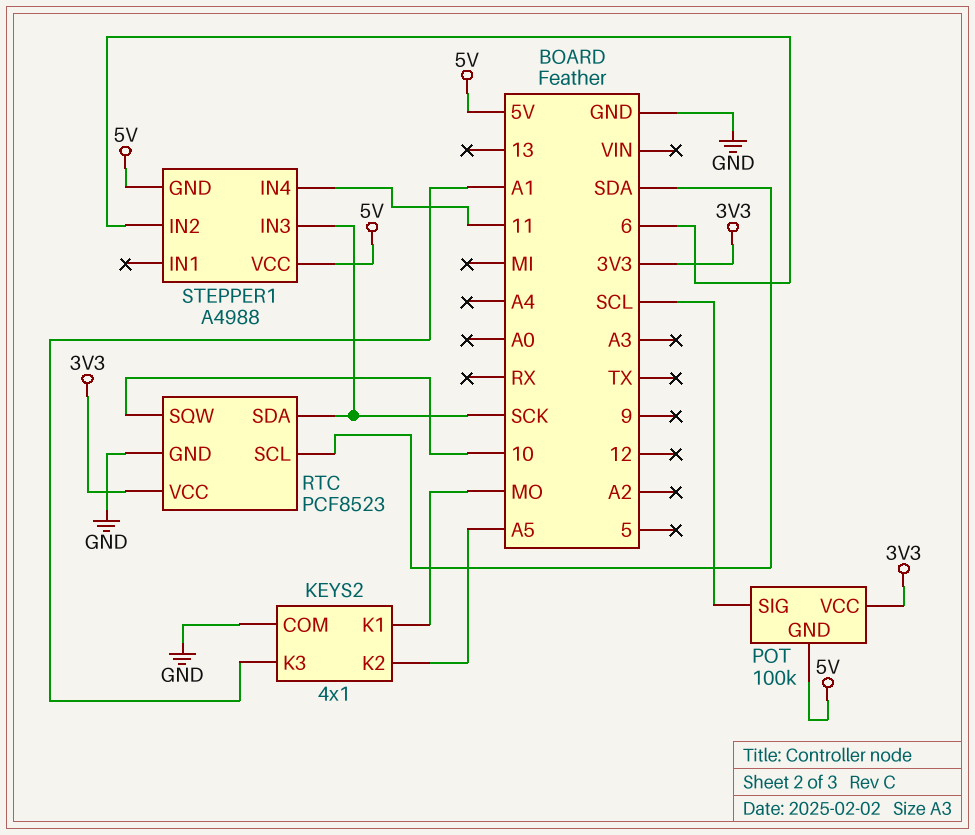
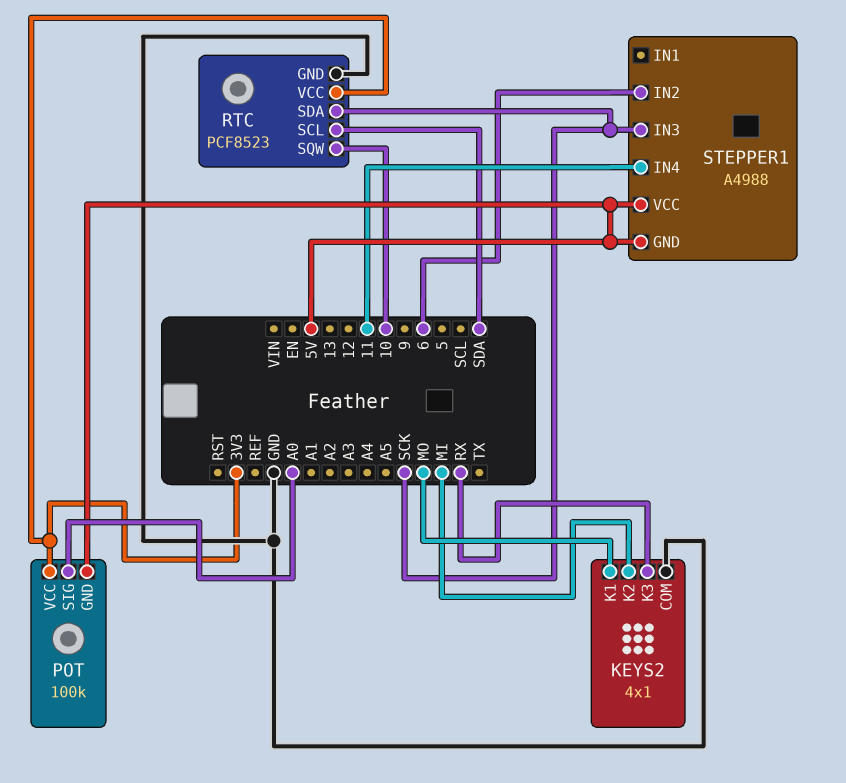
KEYS2 pin K2: A5 -> MI
KEYS2 pin K3: A1 -> RX
POT pin SIG: SCL -> A0

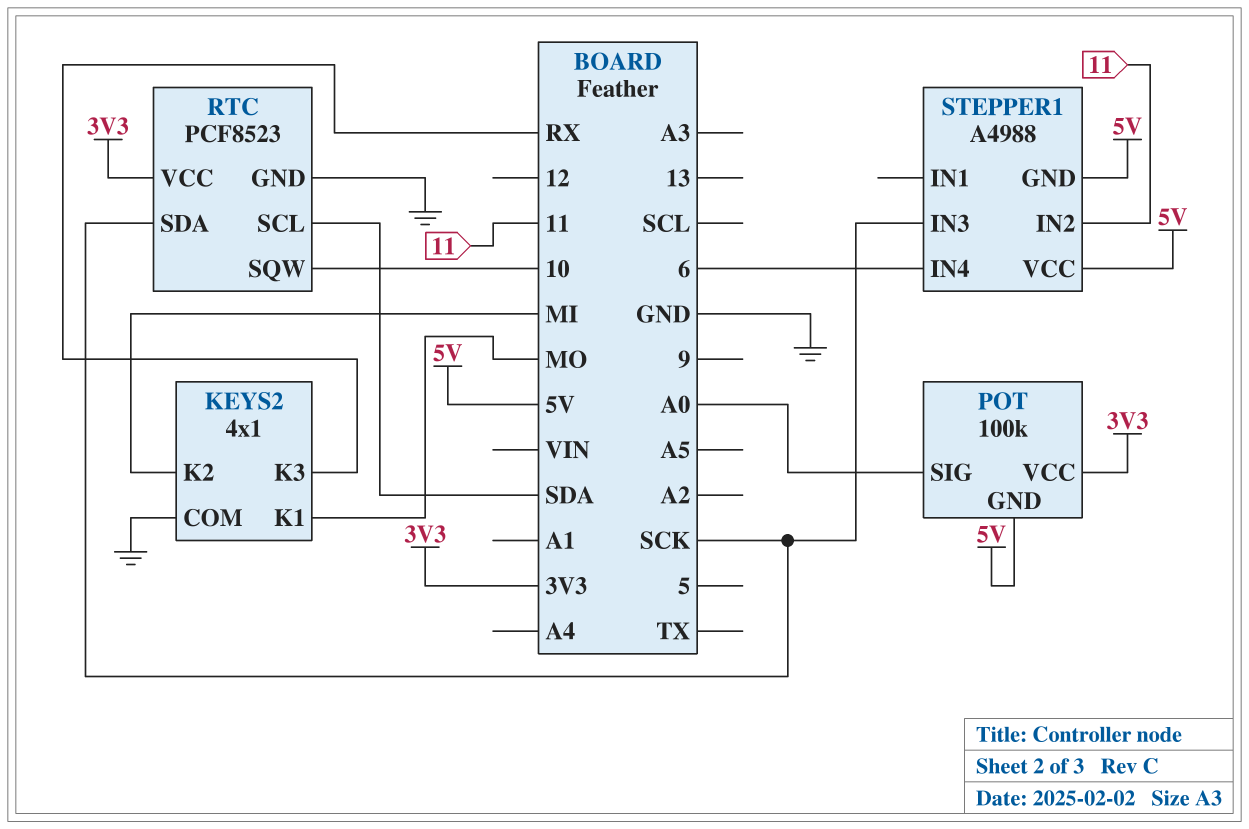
STEPPER1 pin IN2: 6 -> 11
STEPPER1 pin IN4: 11 -> 6

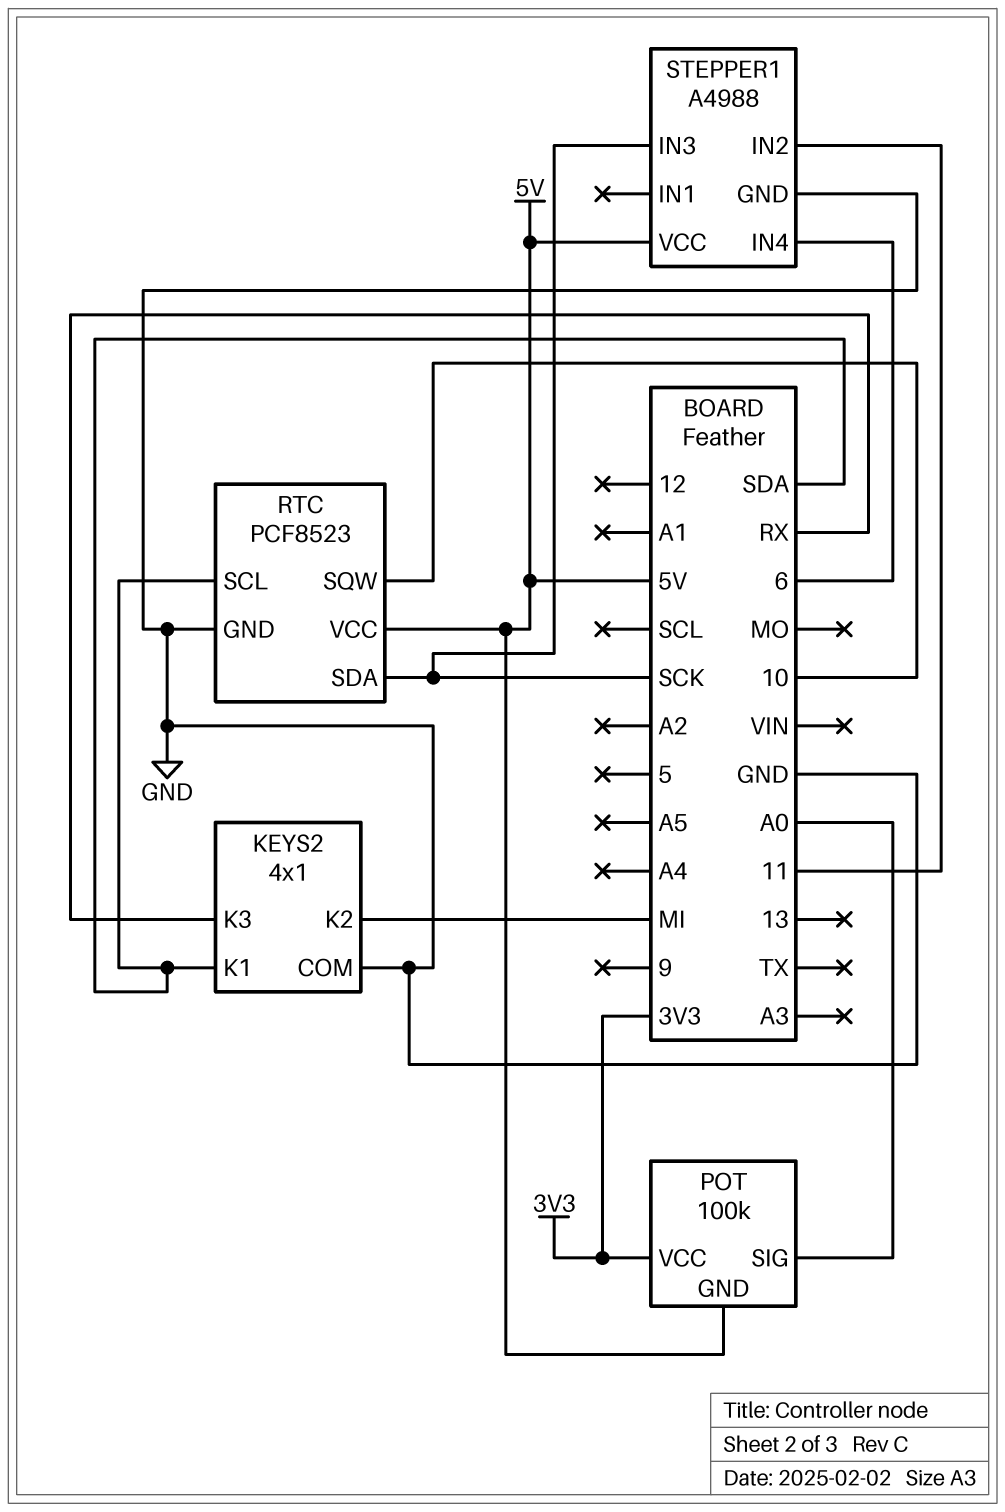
KEYS2 pin K1: MO -> SDA
RTC pin VCC: 3V3 -> 5V
STEPPER1 pin GND: 5V -> GND

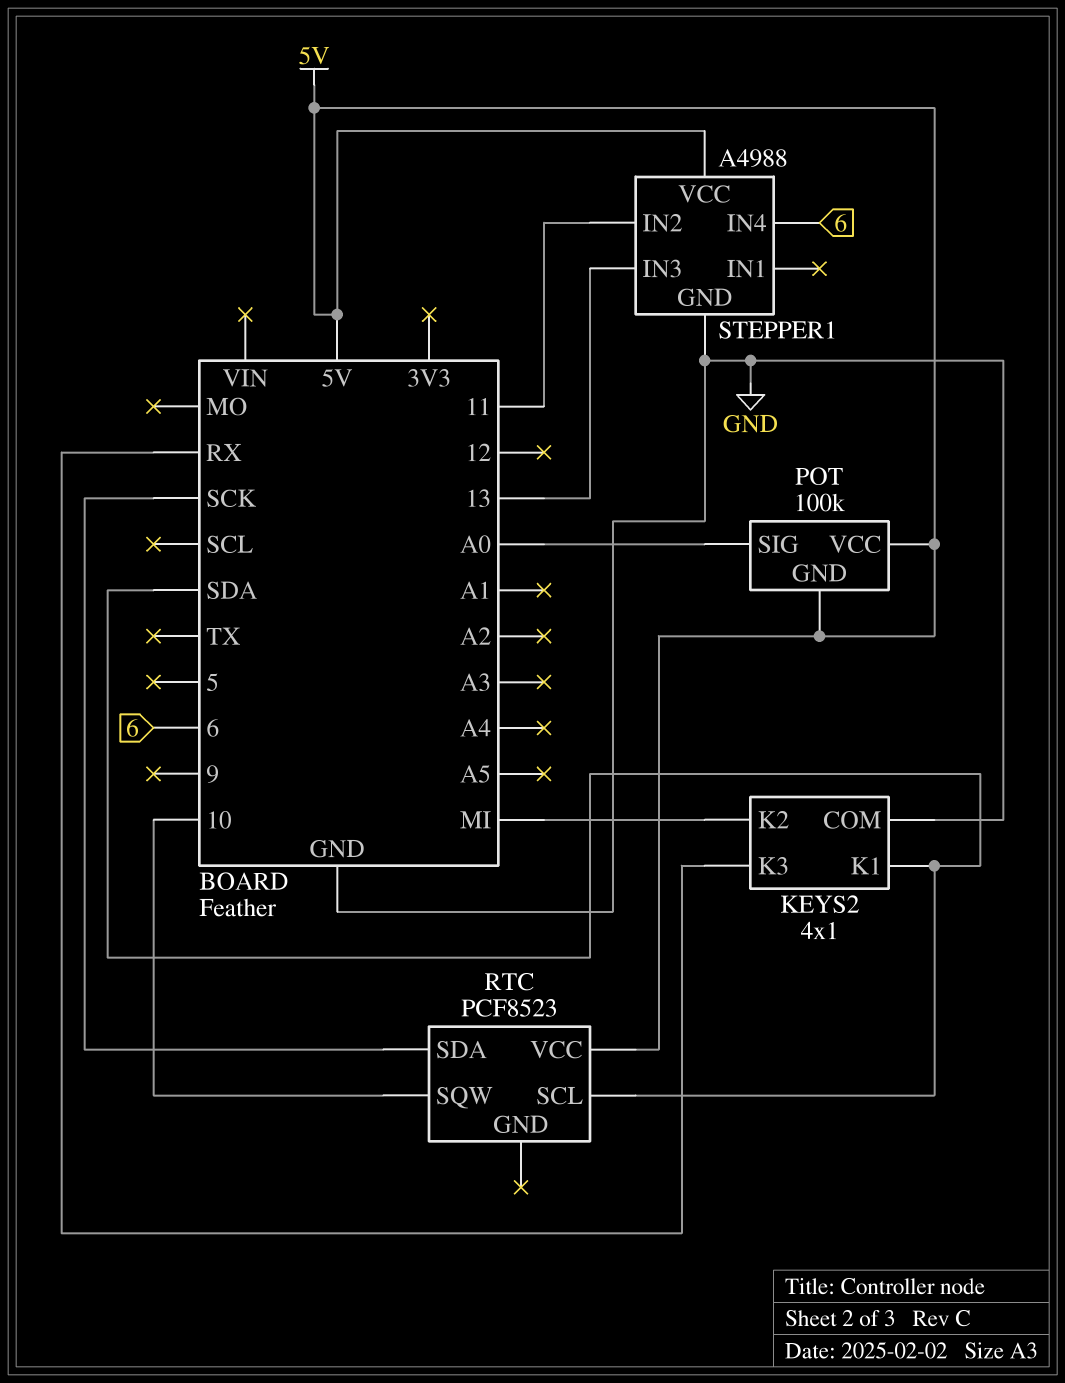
POT pin VCC: 3V3 -> 5V
RTC pin GND: GND -> none
STEPPER1 pin IN3: SCK -> 13

